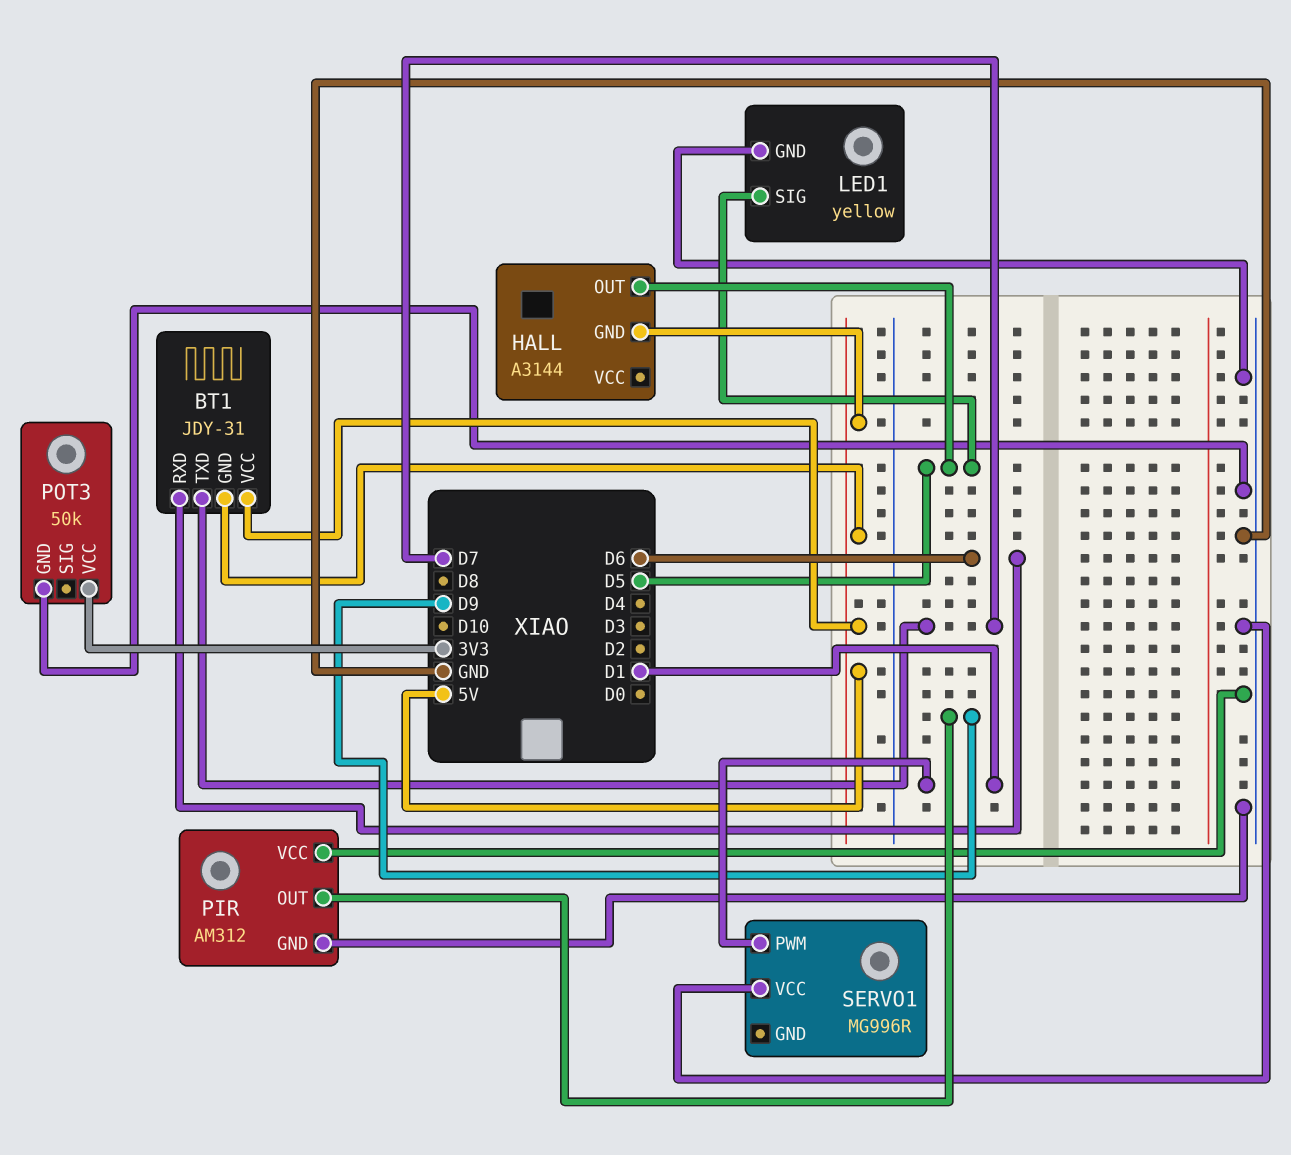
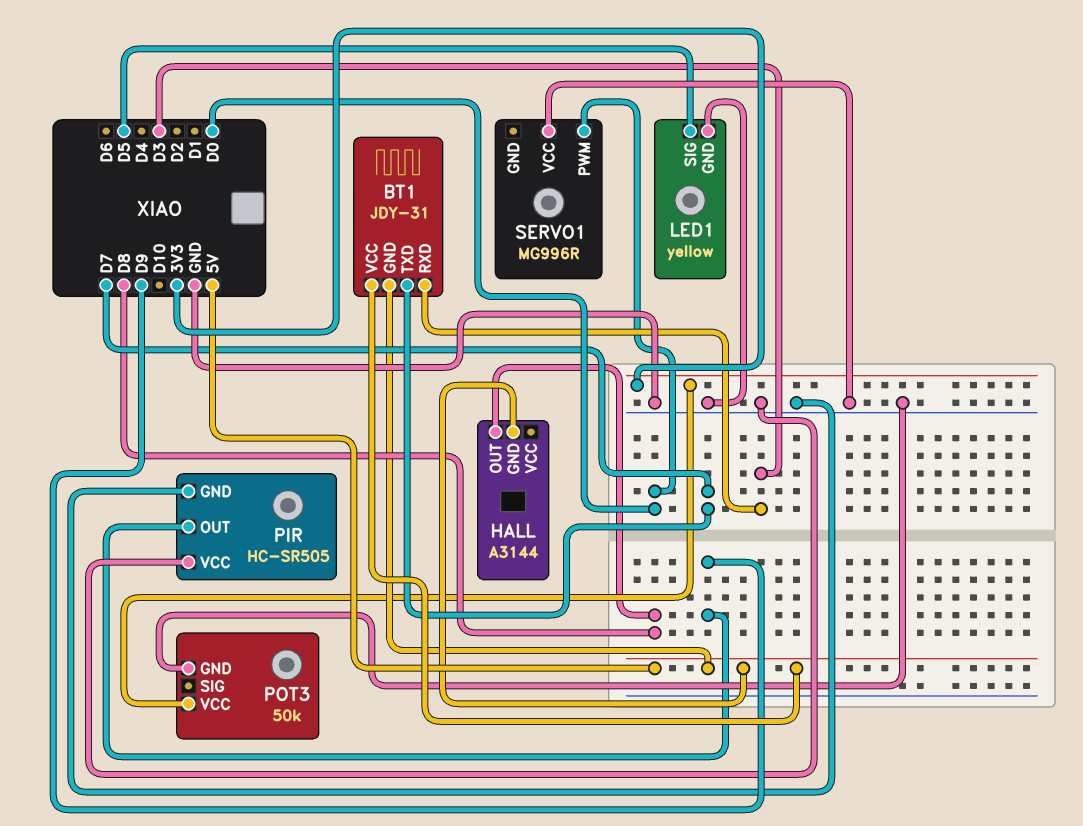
BT1 pin RXD: D6 -> D3
HALL pin OUT: D5 -> D8
PIR: AM312 -> HC-SR505
SERVO1 pin PWM: D1 -> D0

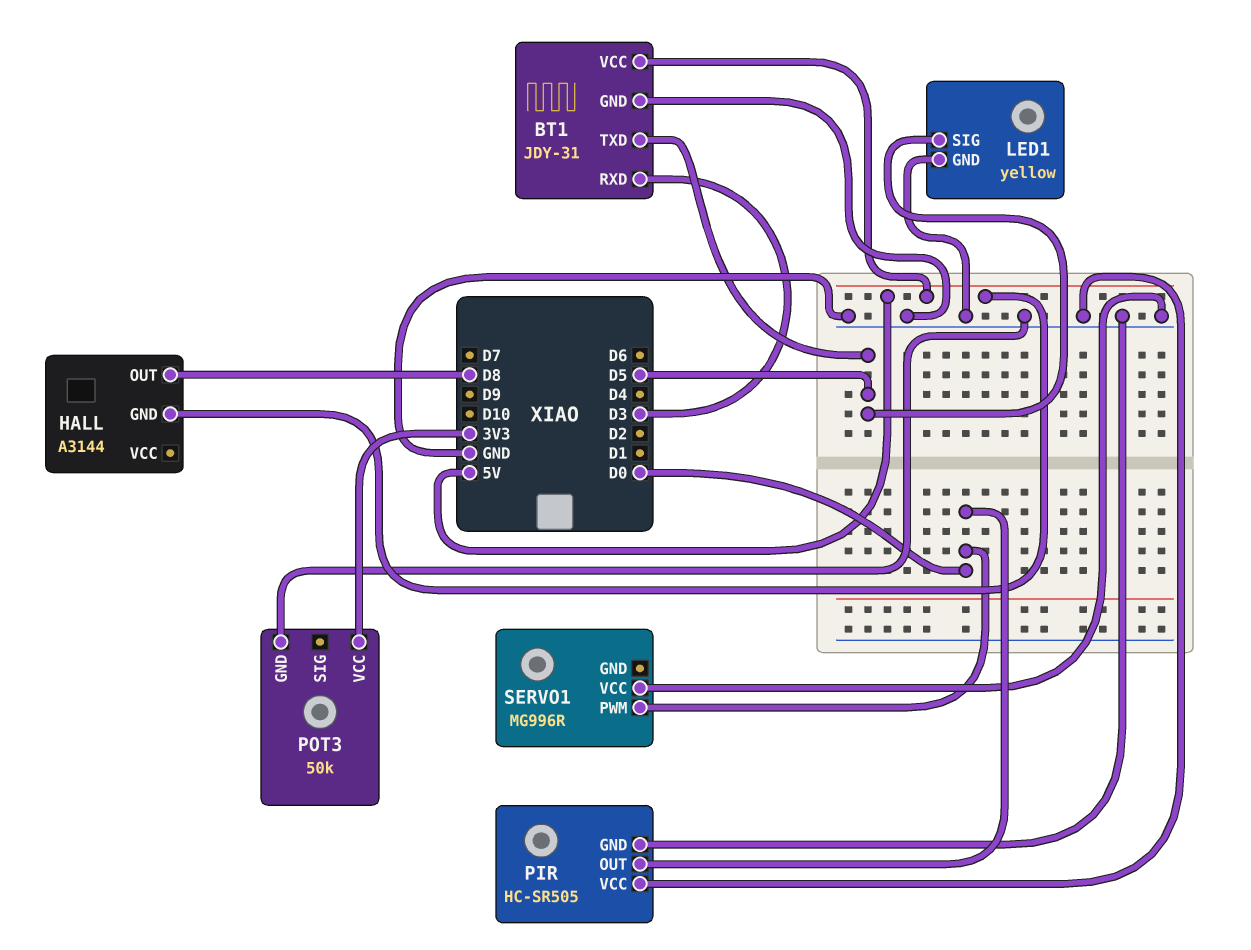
BT1 pin GND: 5V -> GND
BT1 pin TXD: D7 -> D5
PIR pin OUT: D9 -> D0

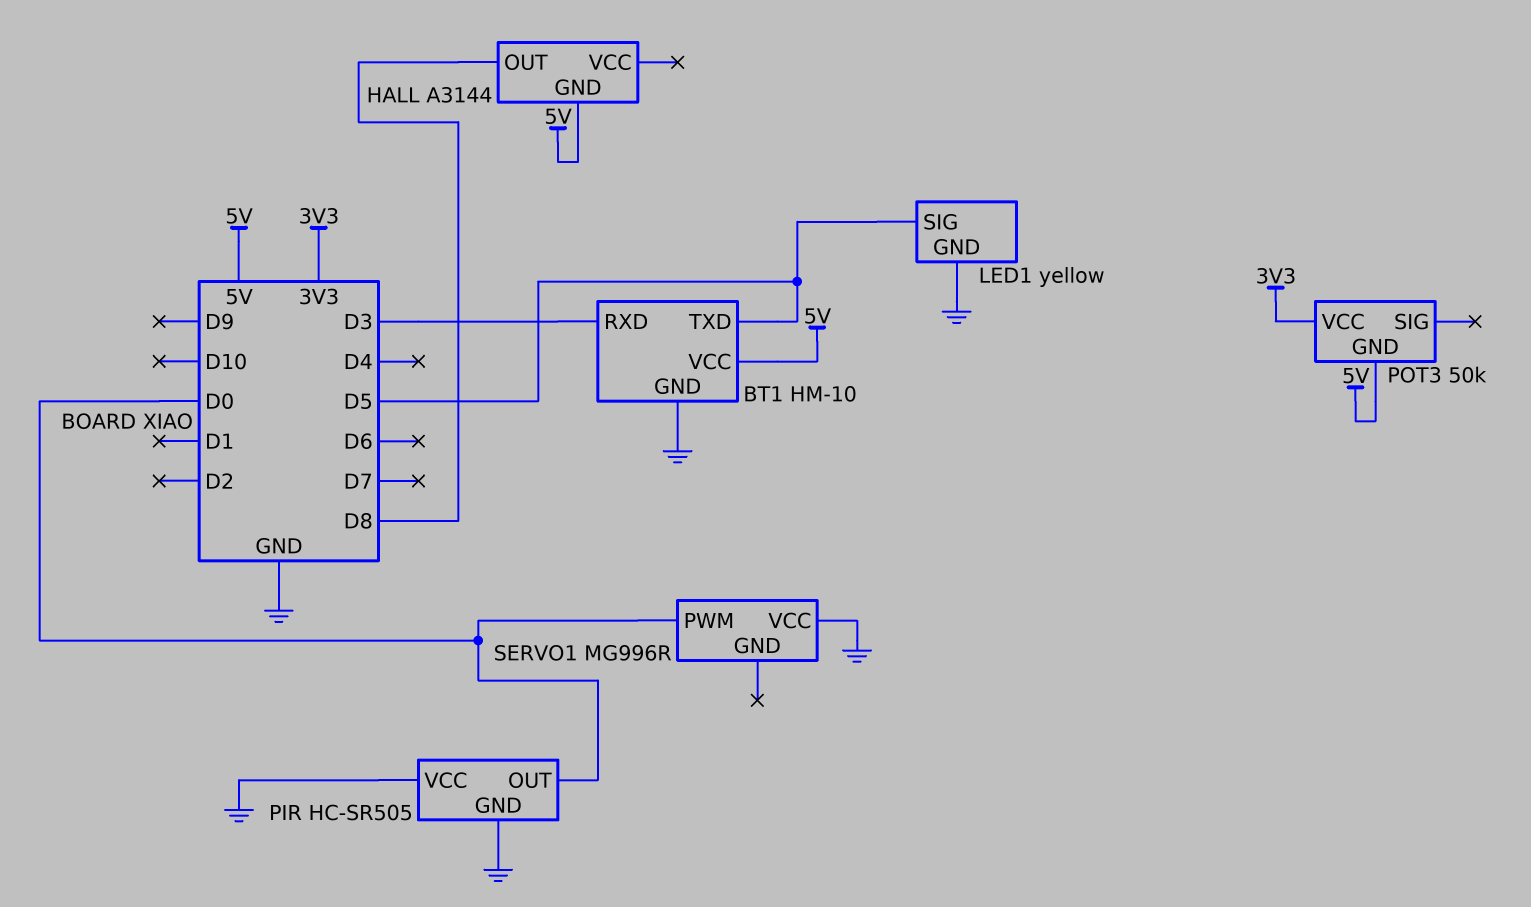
BT1: JDY-31 -> HM-10
POT3 pin GND: GND -> 5V

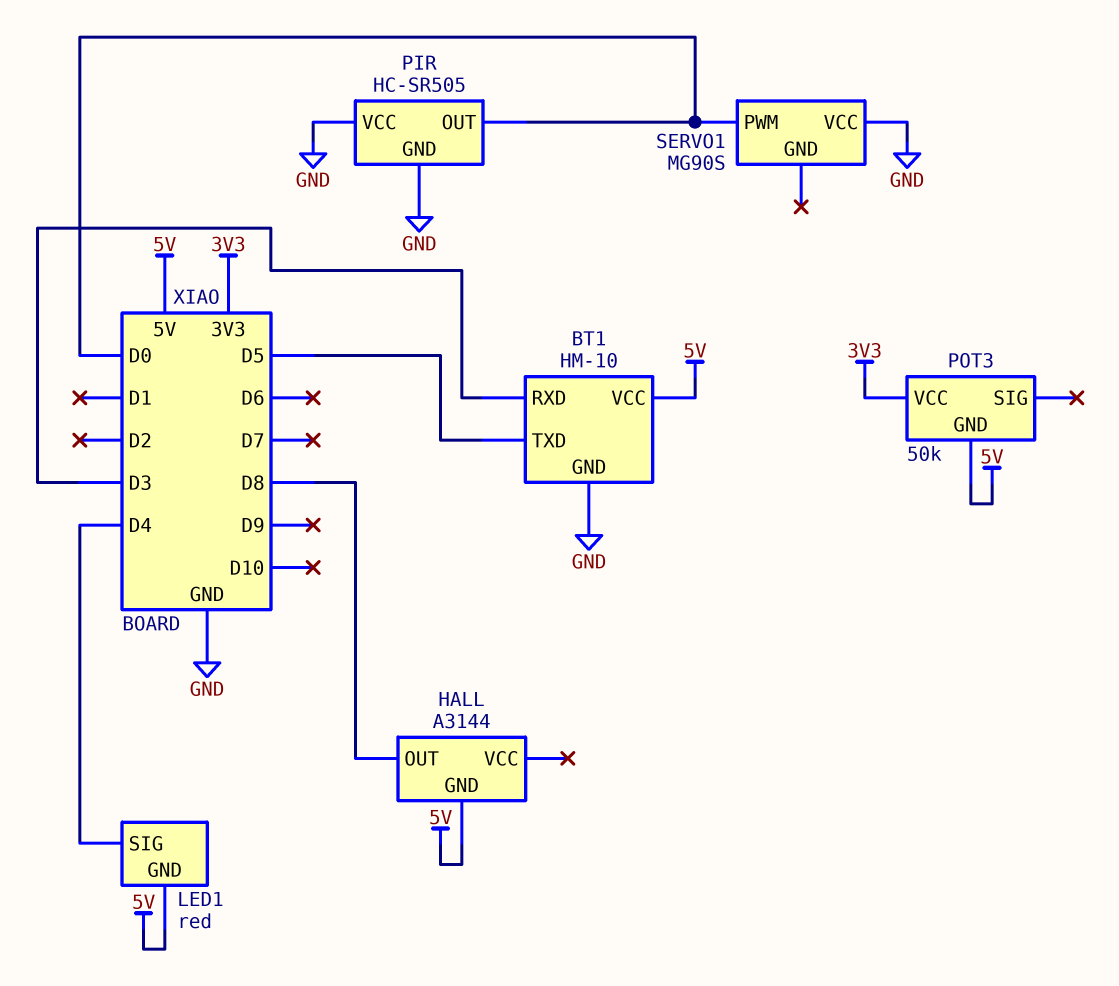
LED1: yellow -> red
LED1 pin GND: GND -> 5V
LED1 pin SIG: D5 -> D4
SERVO1: MG996R -> MG90S

